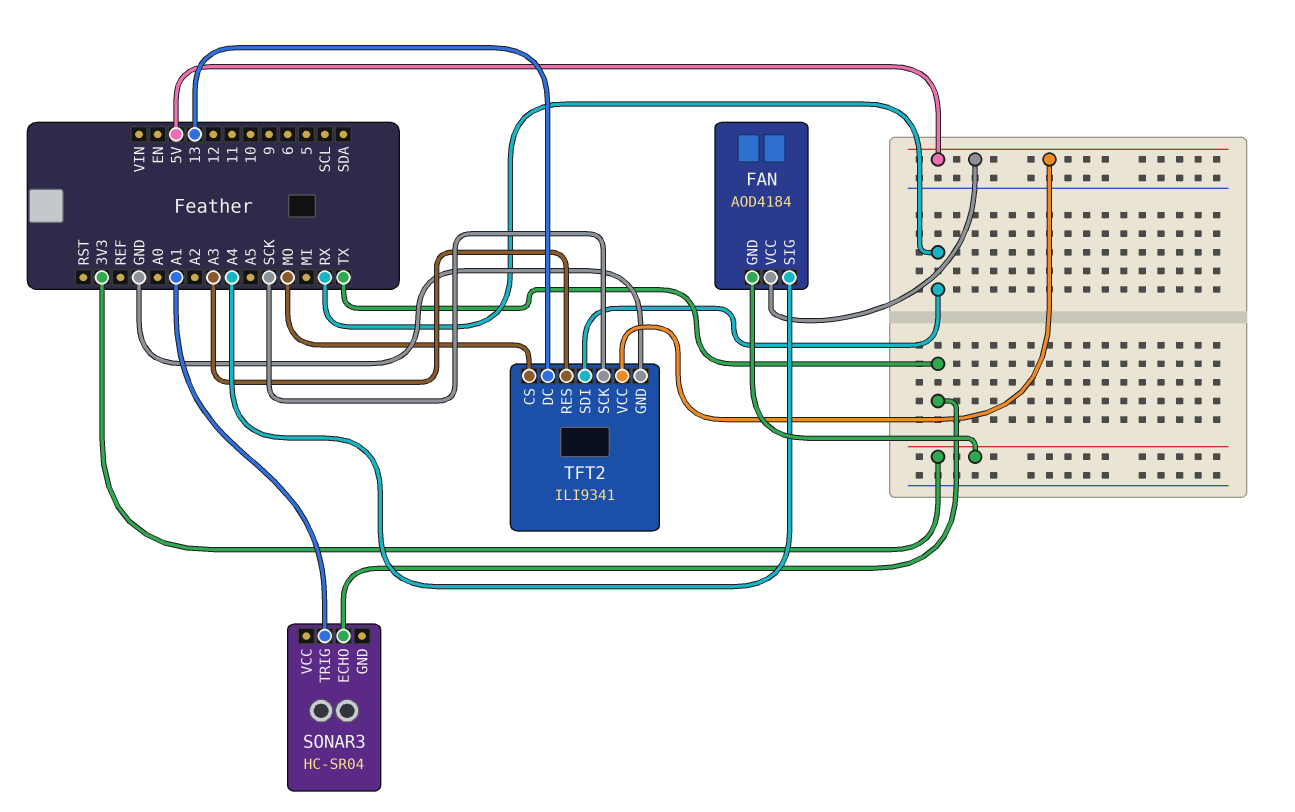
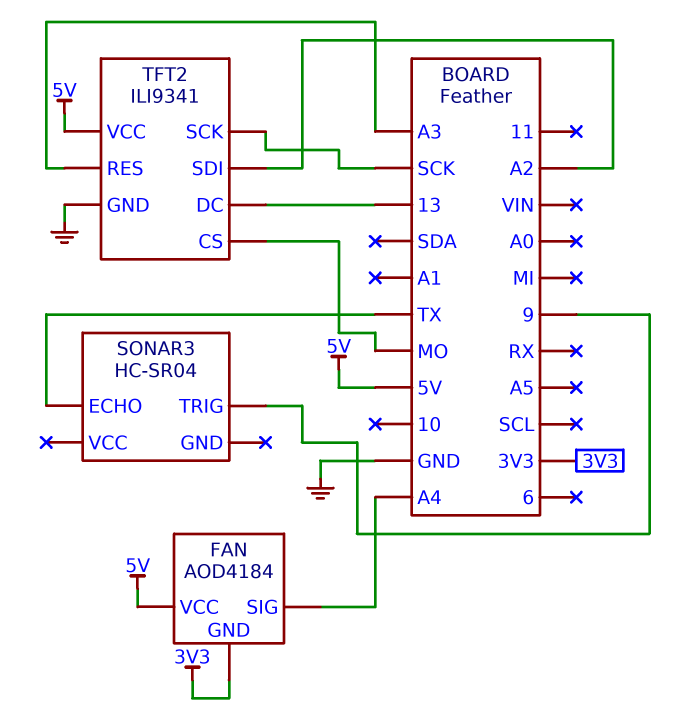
SONAR3 pin TRIG: A1 -> 9
TFT2 pin SDI: RX -> A2

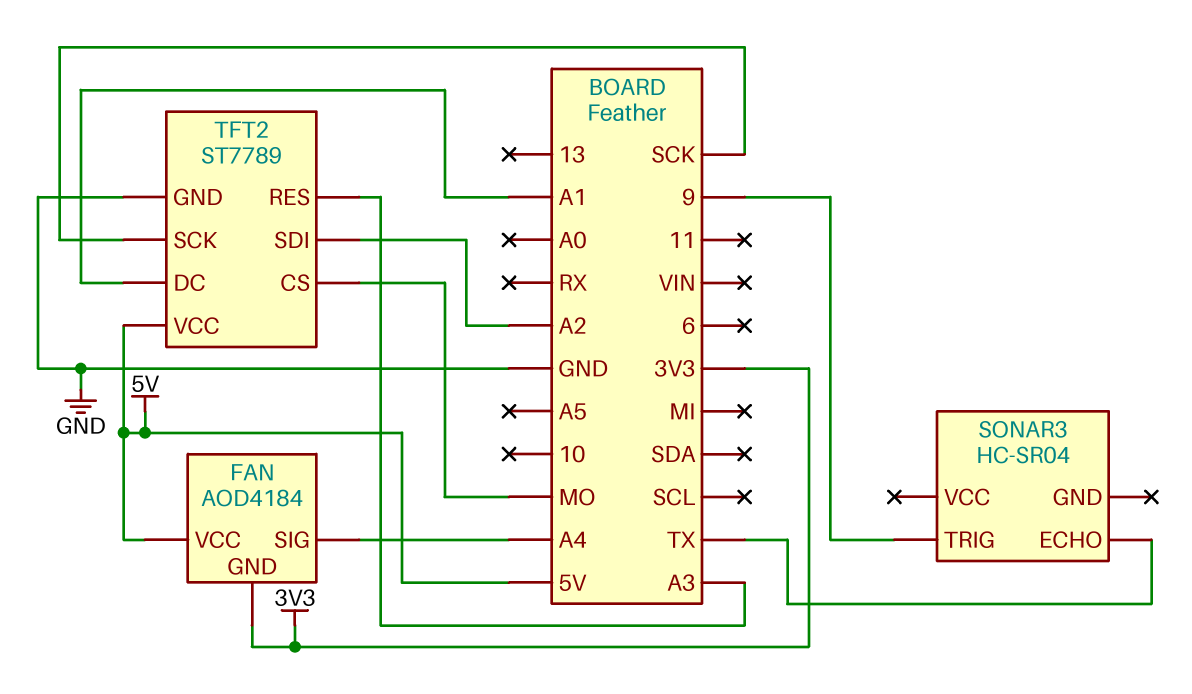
TFT2: ILI9341 -> ST7789
TFT2 pin DC: 13 -> A1

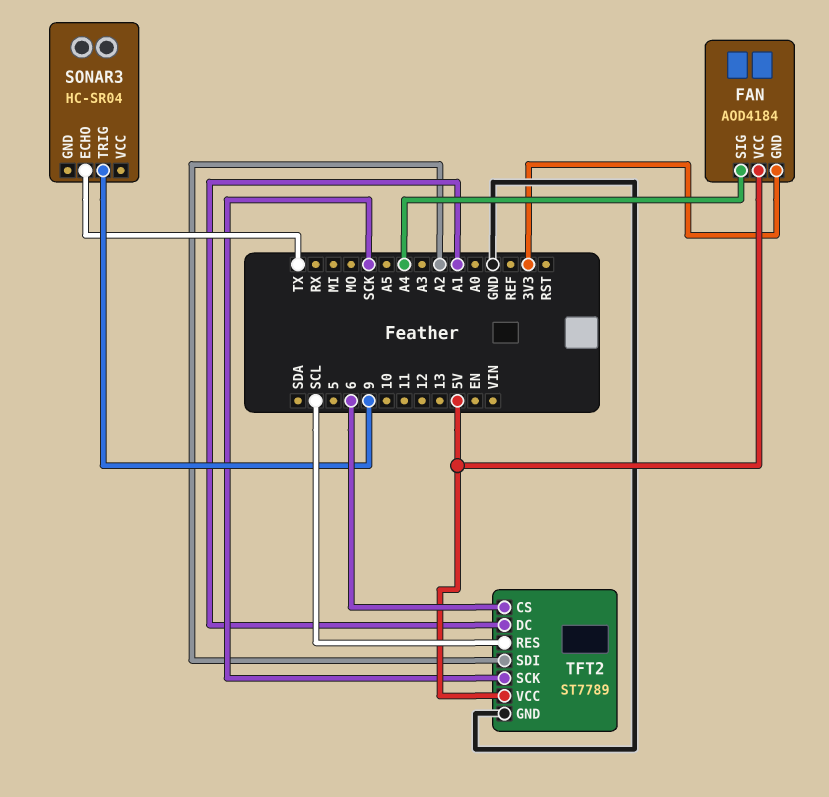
TFT2 pin CS: MO -> 6
TFT2 pin RES: A3 -> SCL

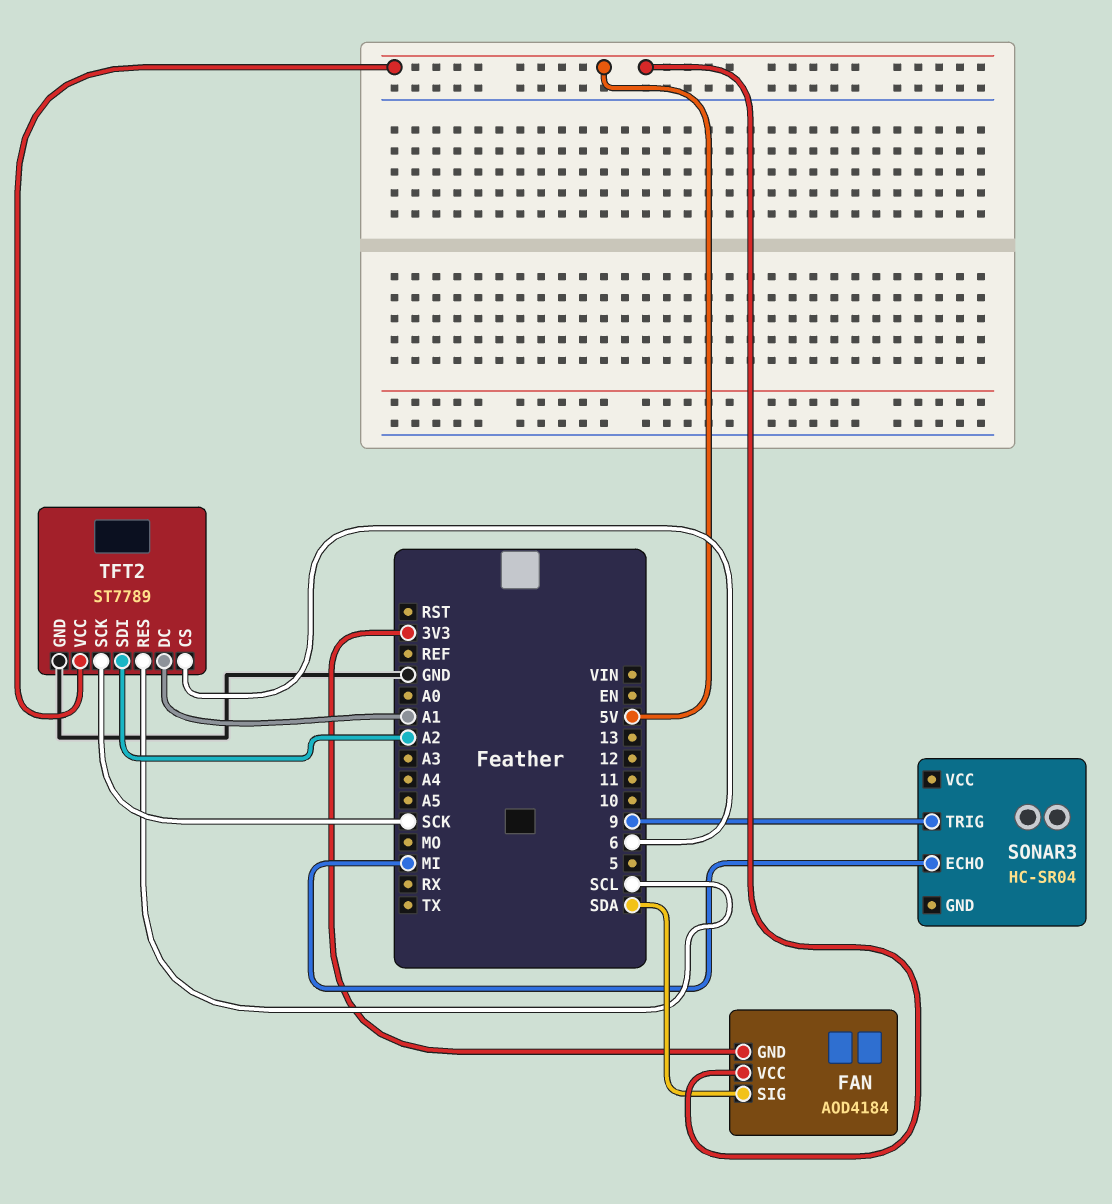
FAN pin SIG: A4 -> SDA
SONAR3 pin ECHO: TX -> MI

